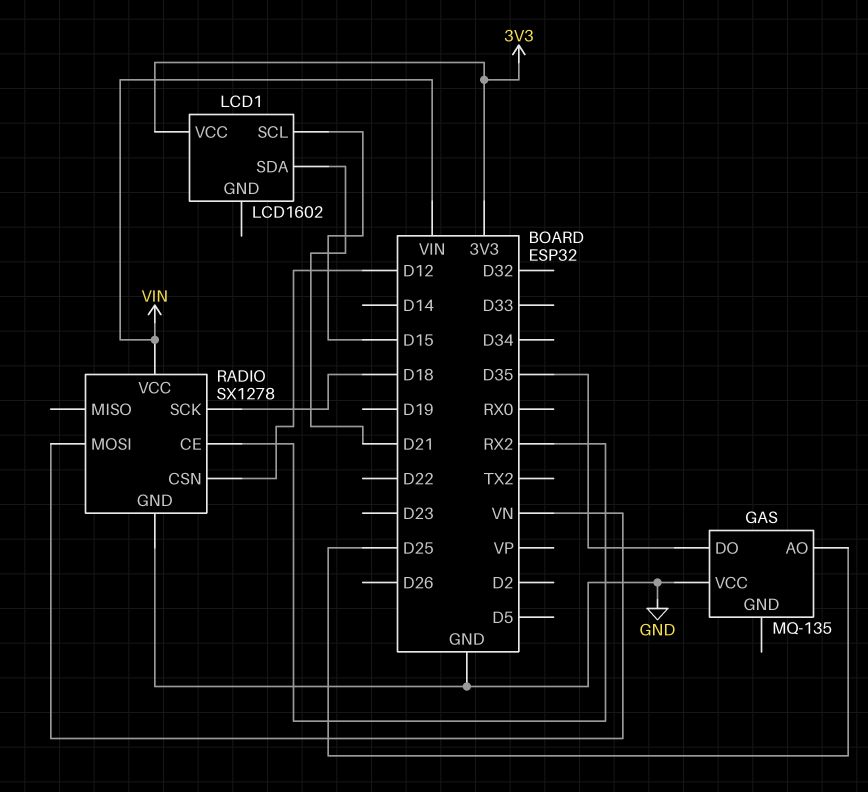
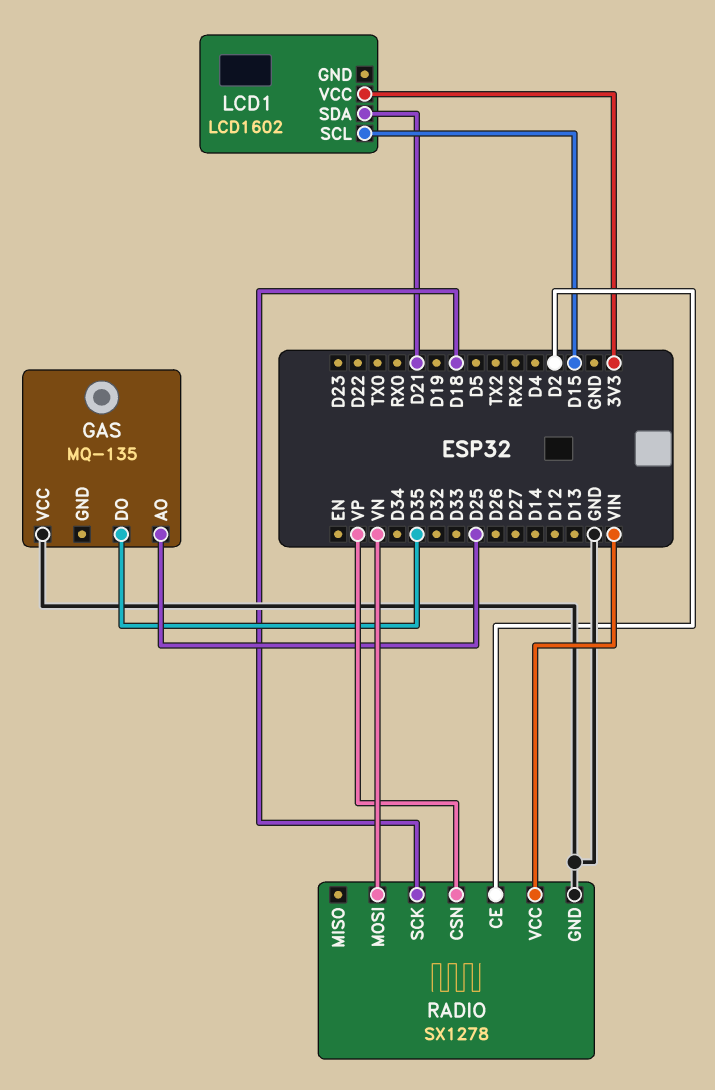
RADIO pin CE: RX2 -> D2
RADIO pin CSN: D12 -> VP

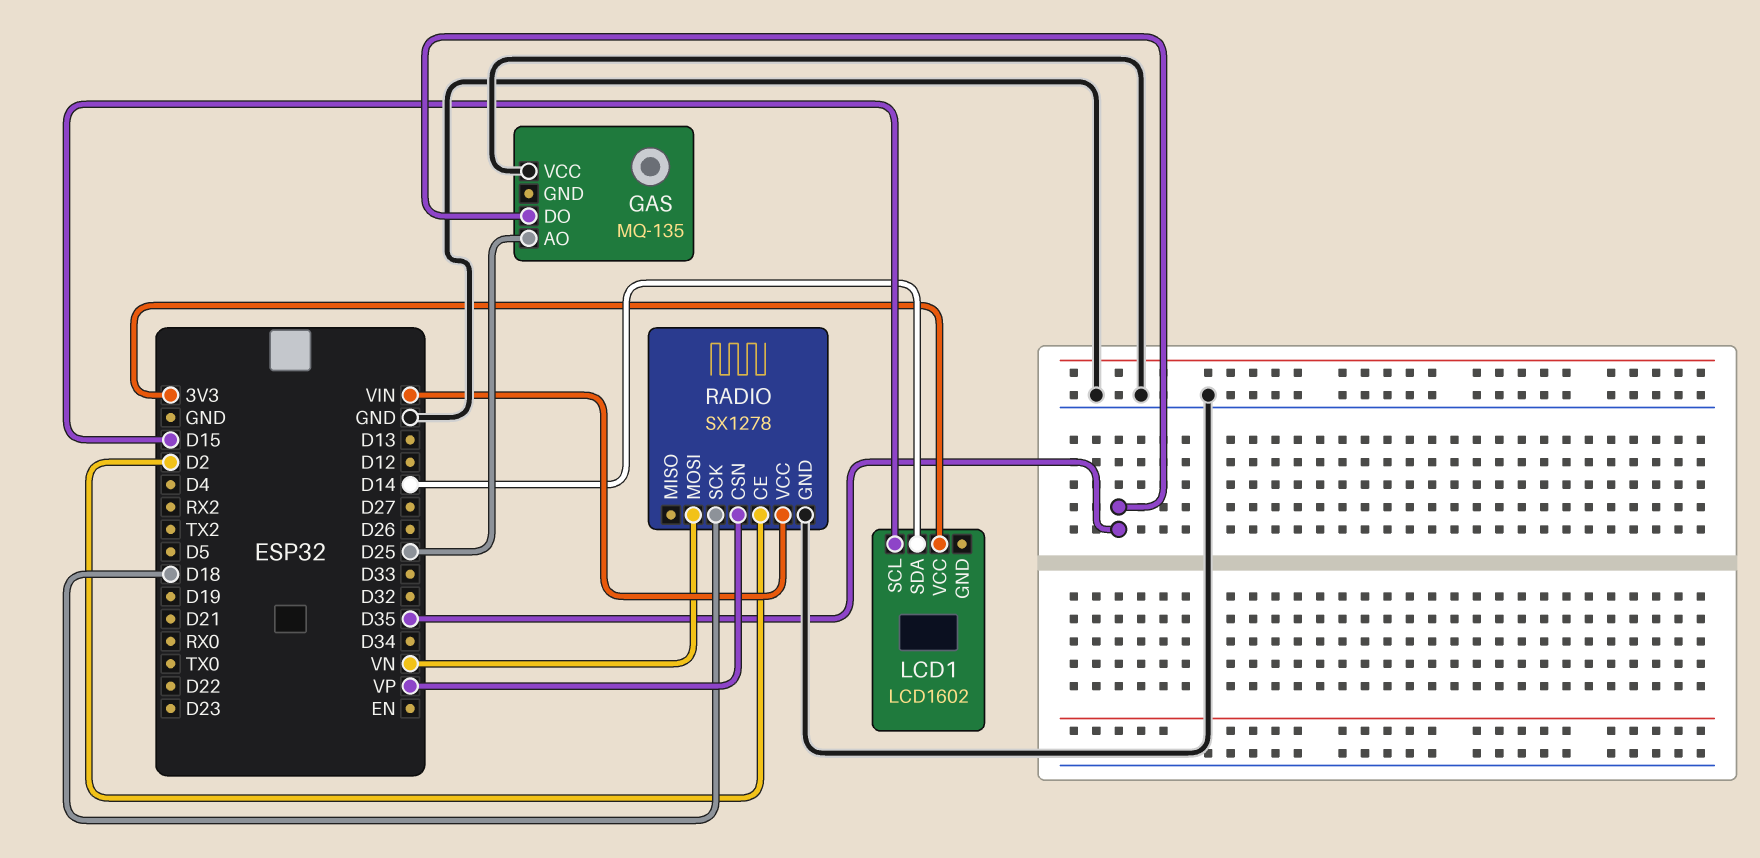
LCD1 pin SDA: D21 -> D14

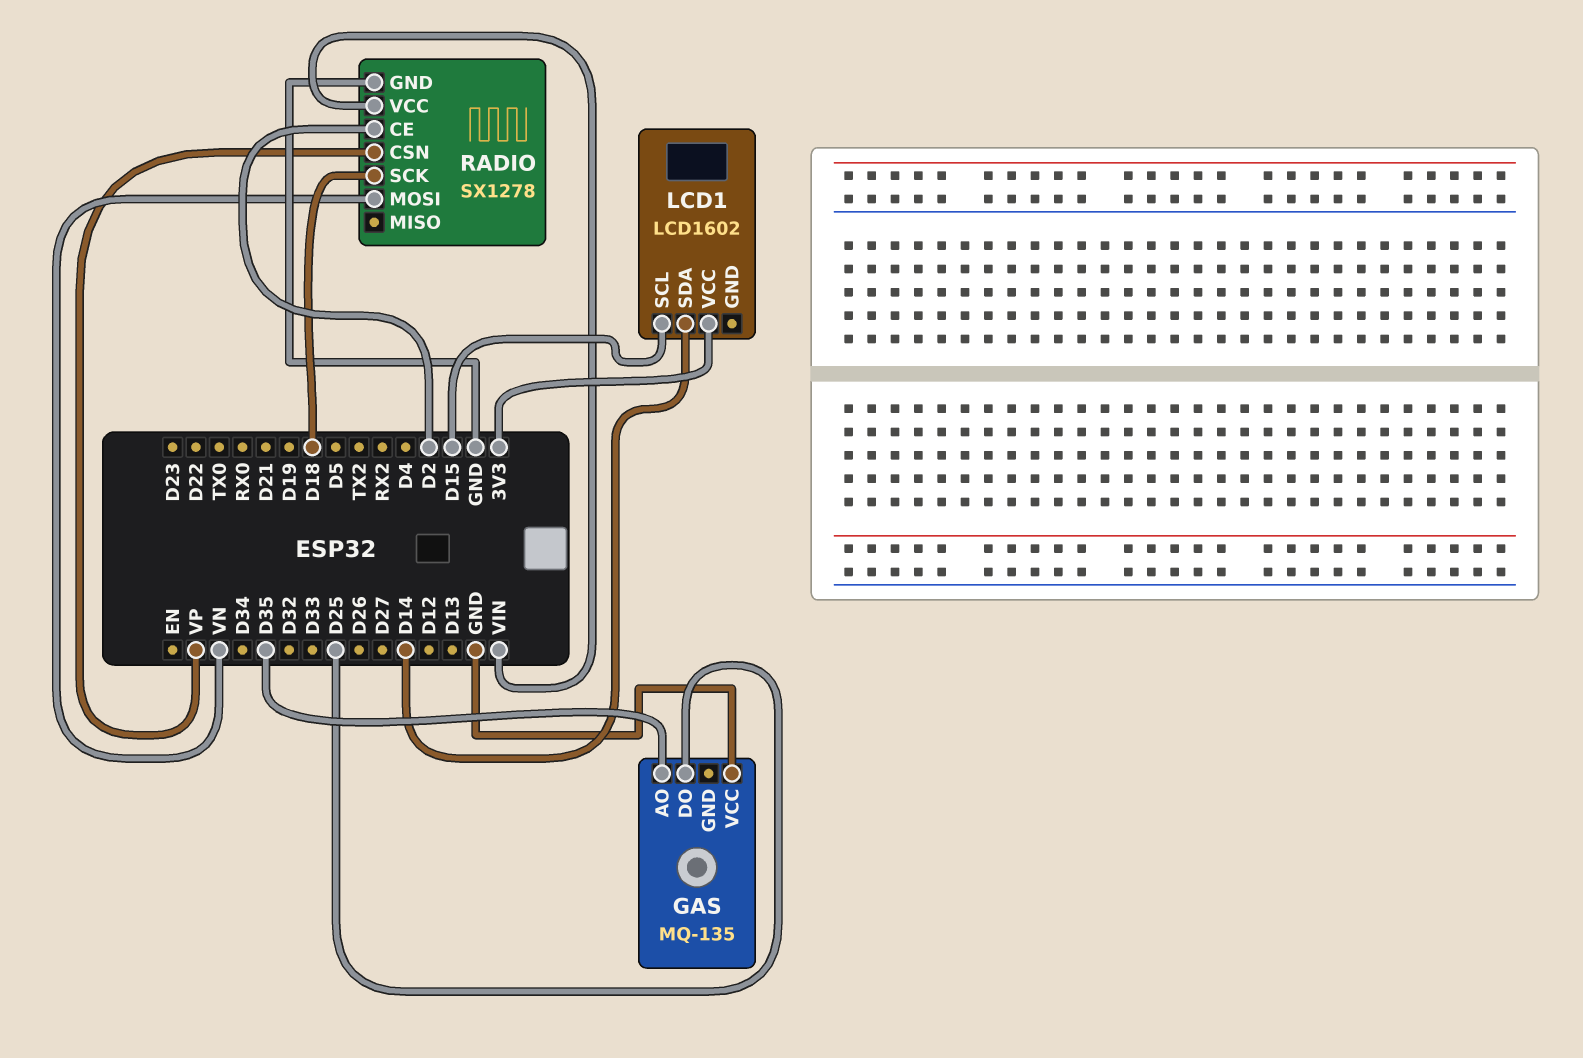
GAS pin AO: D25 -> D35
GAS pin DO: D35 -> D25

